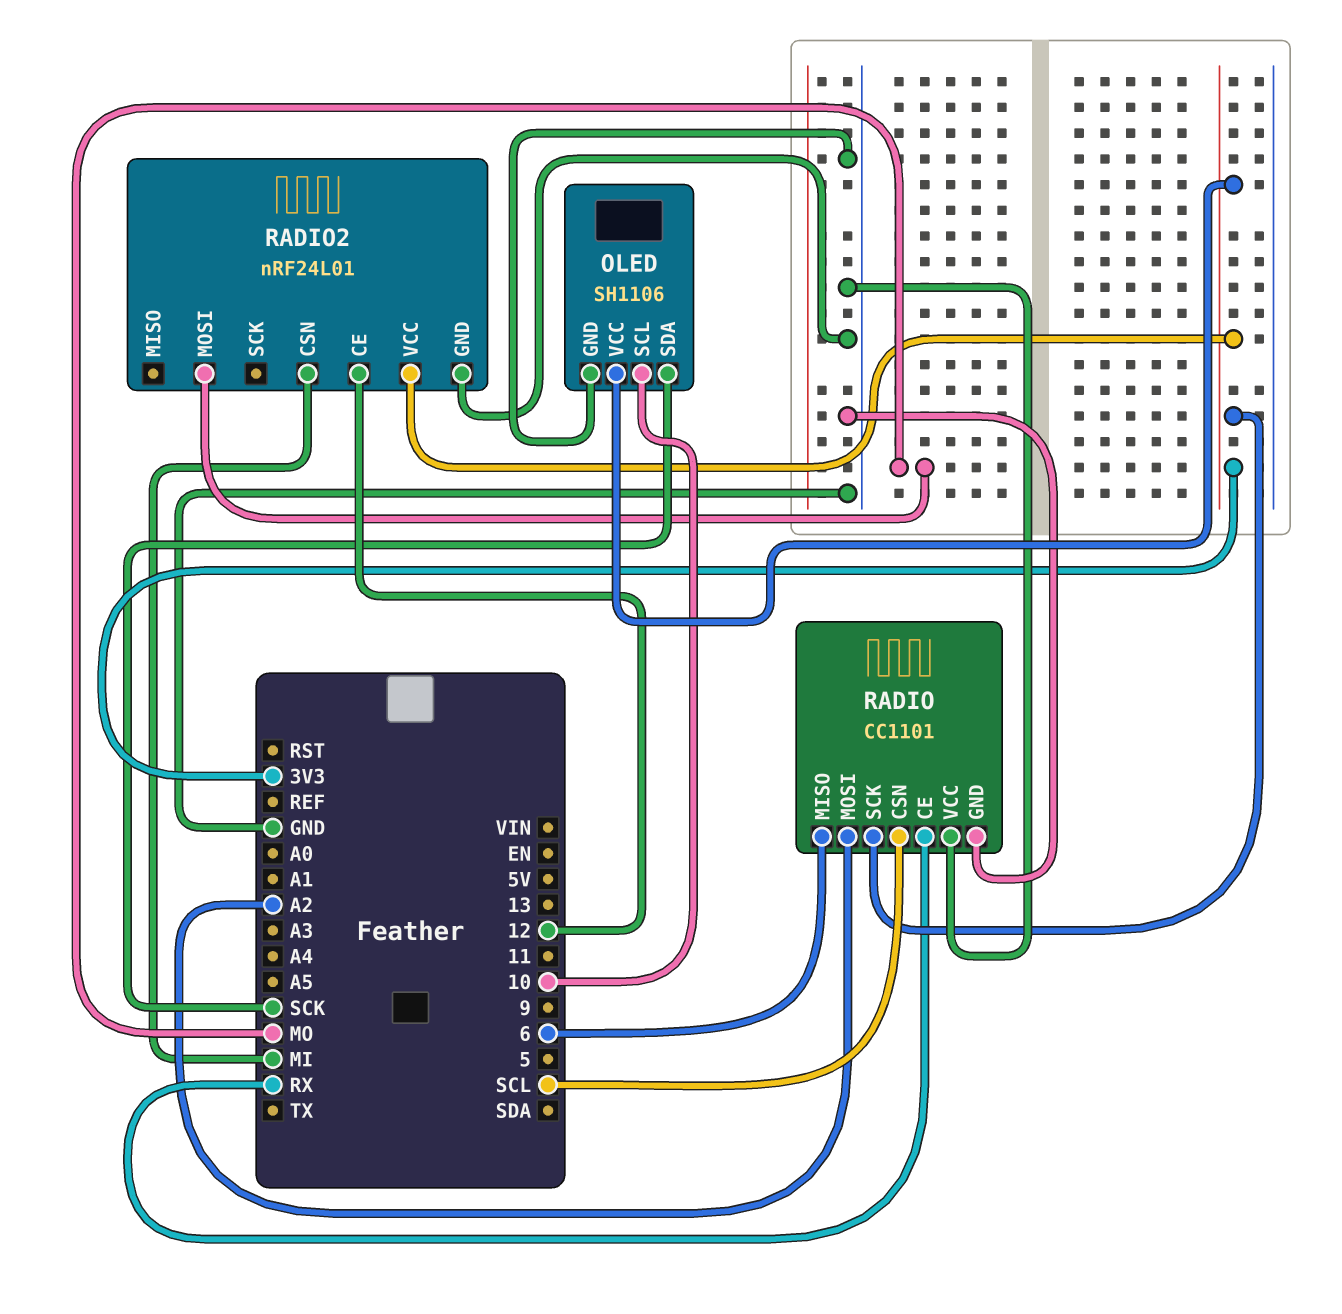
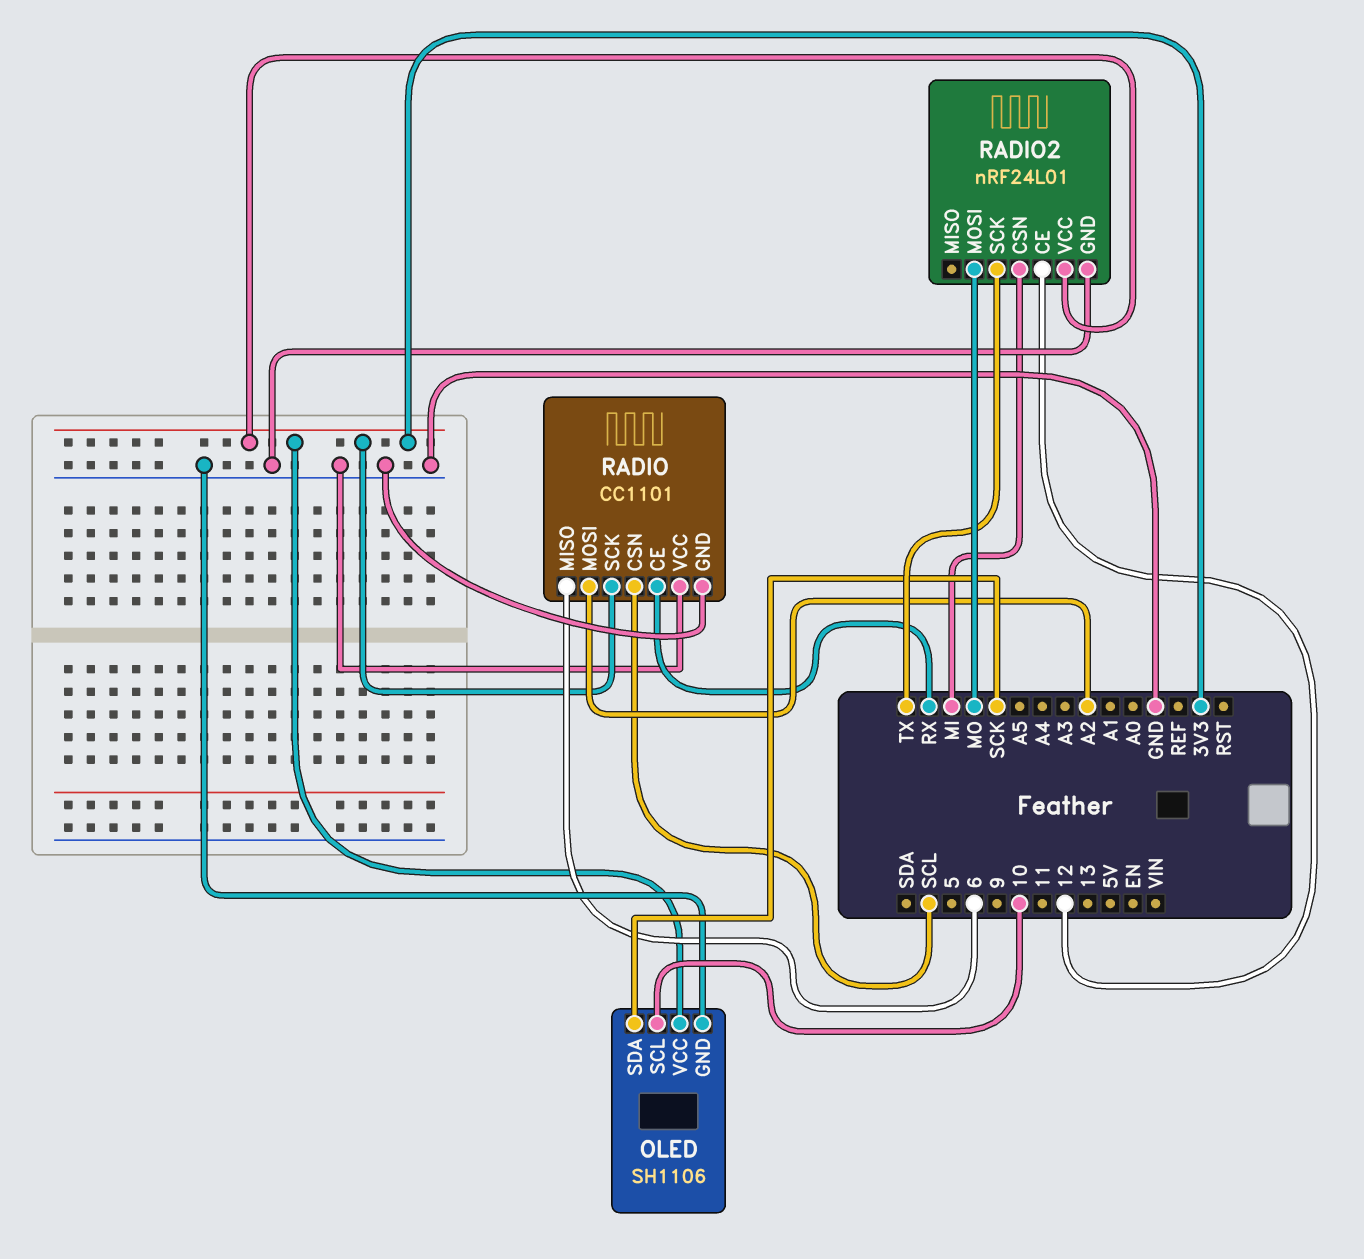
RADIO2 pin SCK: none -> TX

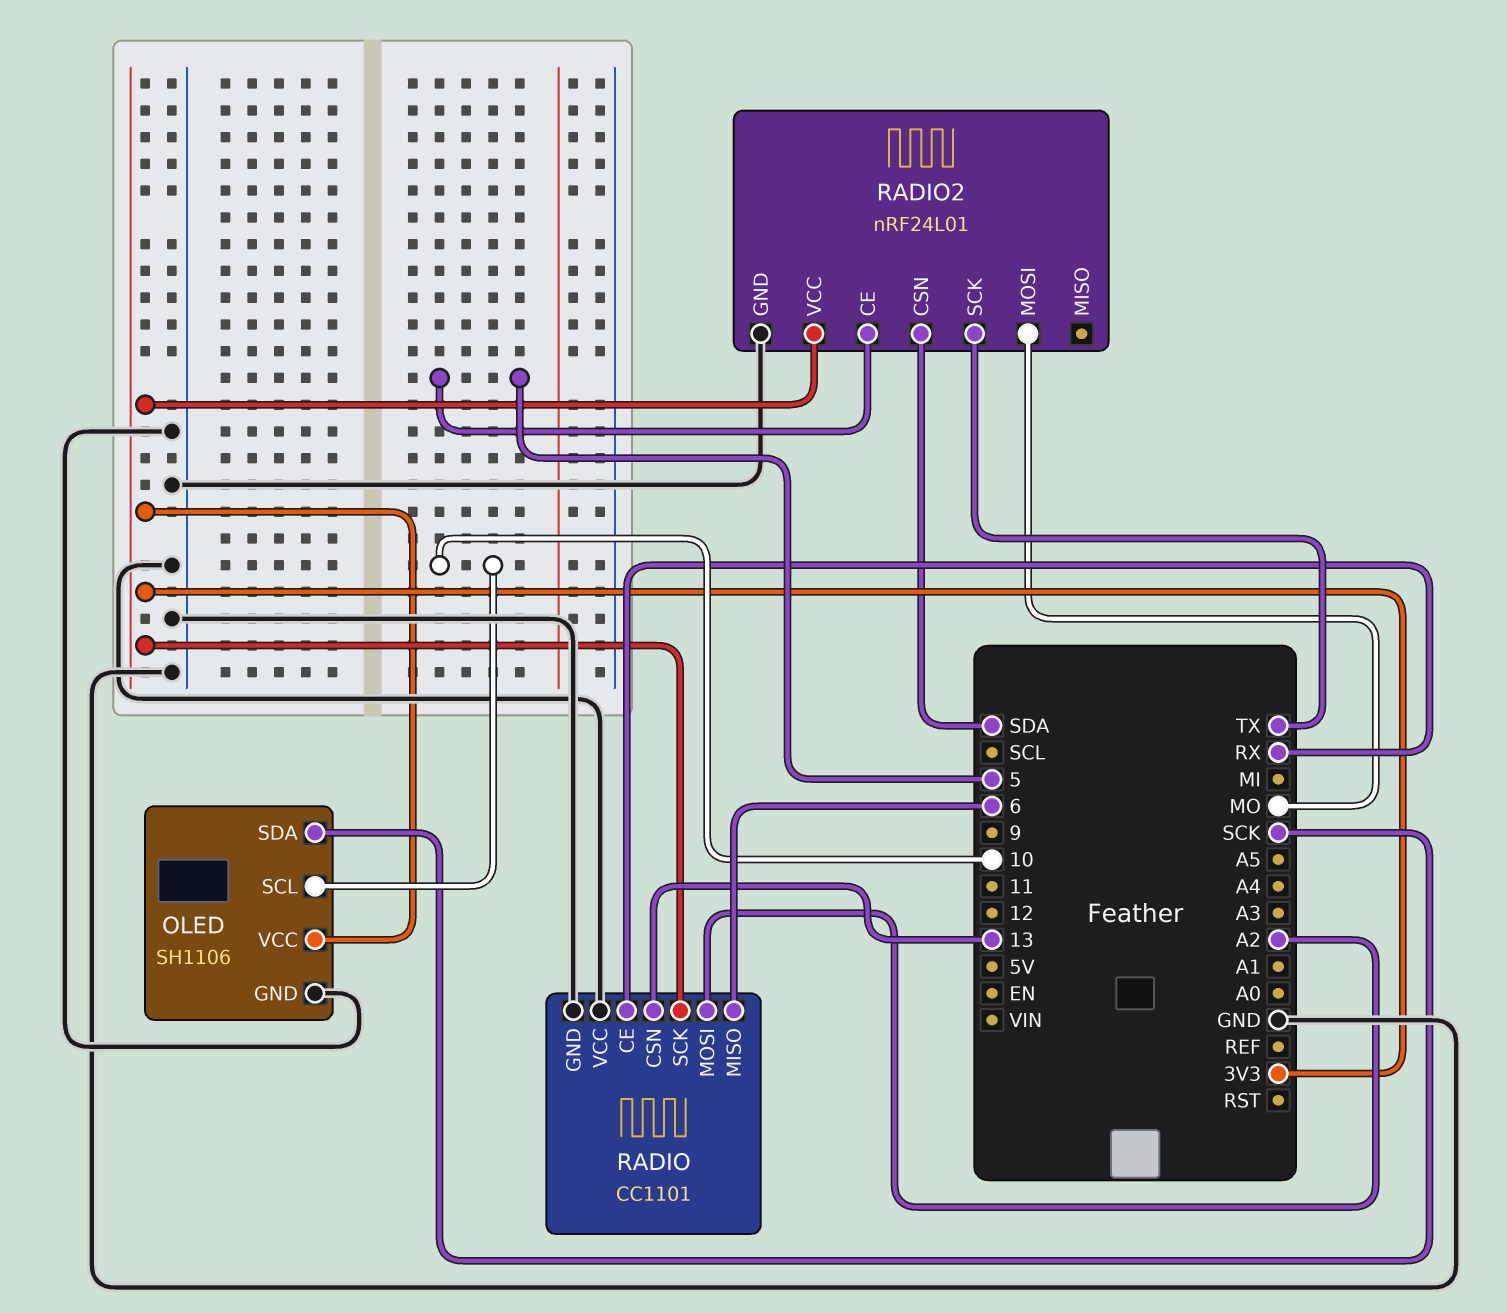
RADIO pin CSN: SCL -> 13
RADIO2 pin CE: 12 -> 5
RADIO2 pin CSN: MI -> SDA

